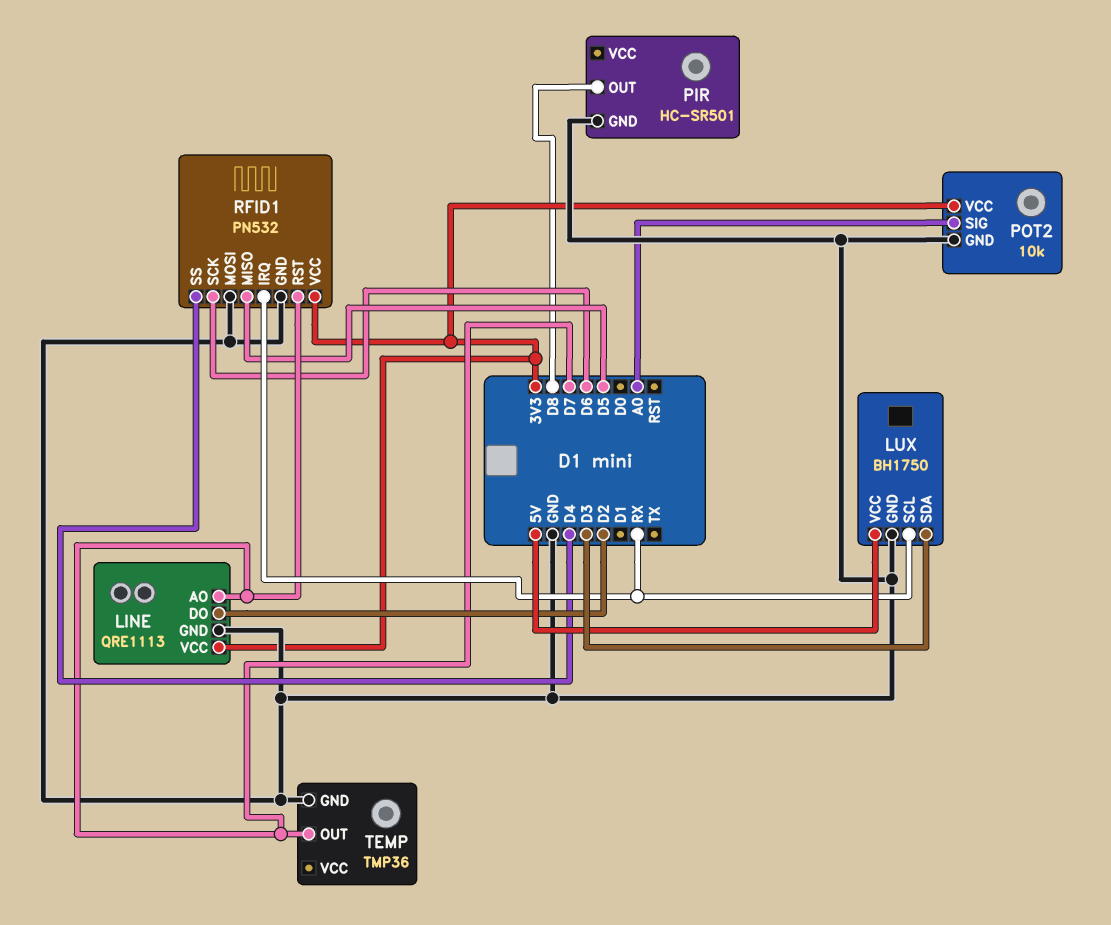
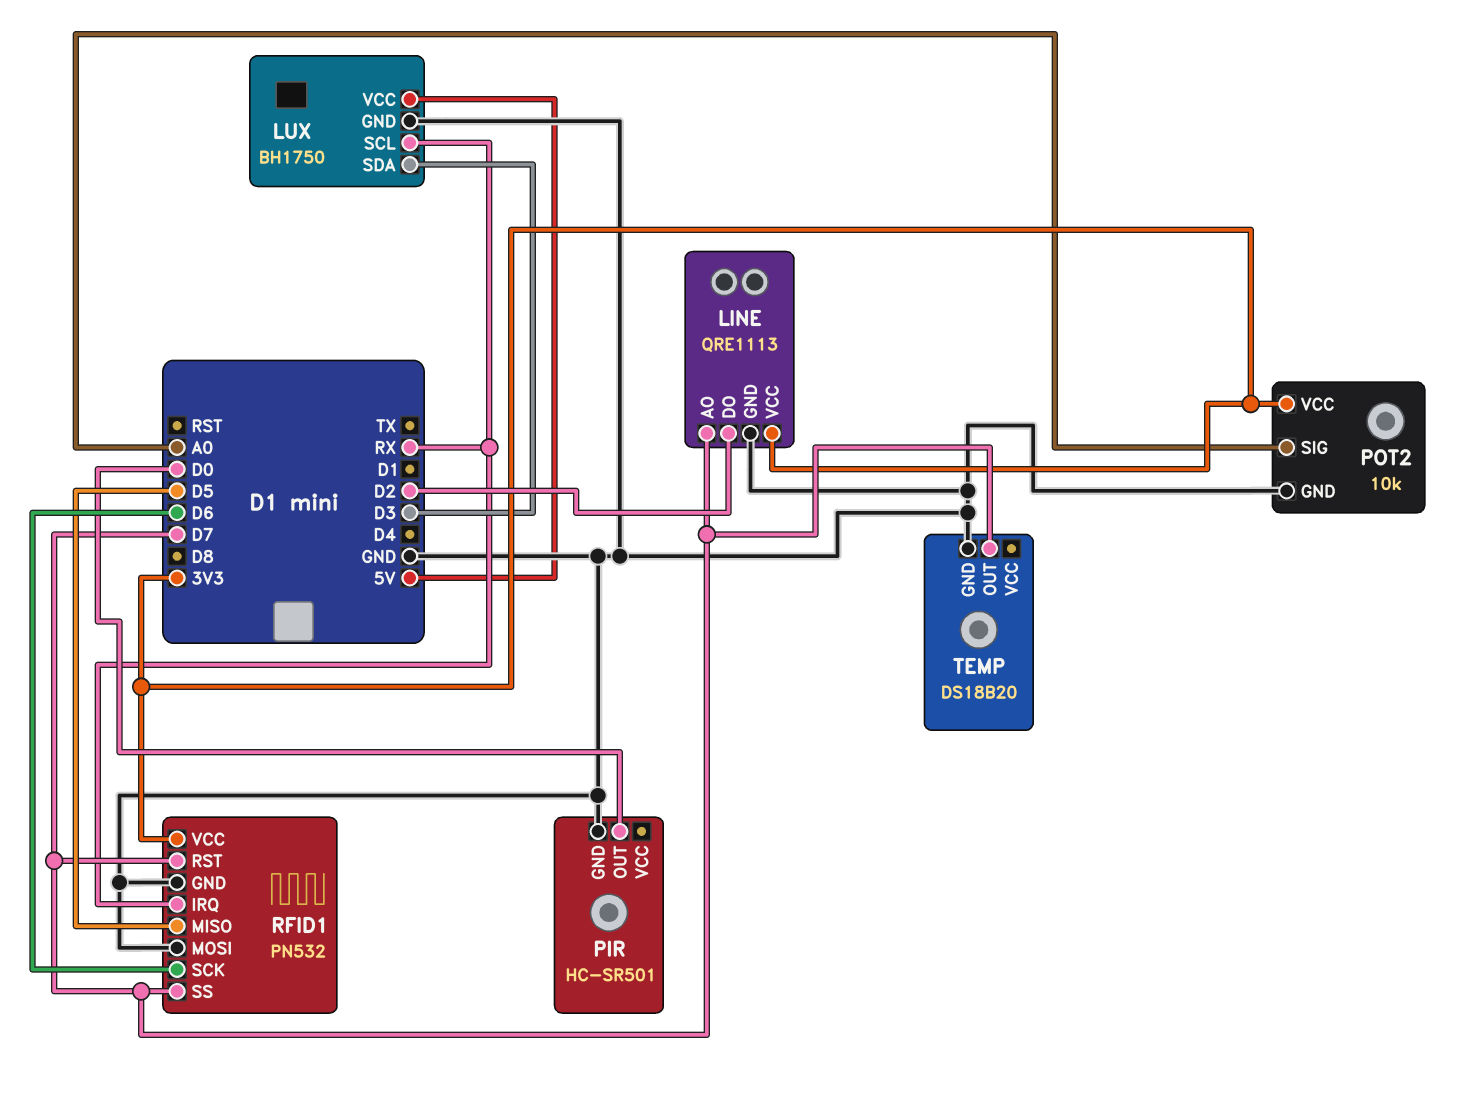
PIR pin OUT: D8 -> D0
RFID1 pin SS: D4 -> D7
TEMP: TMP36 -> DS18B20

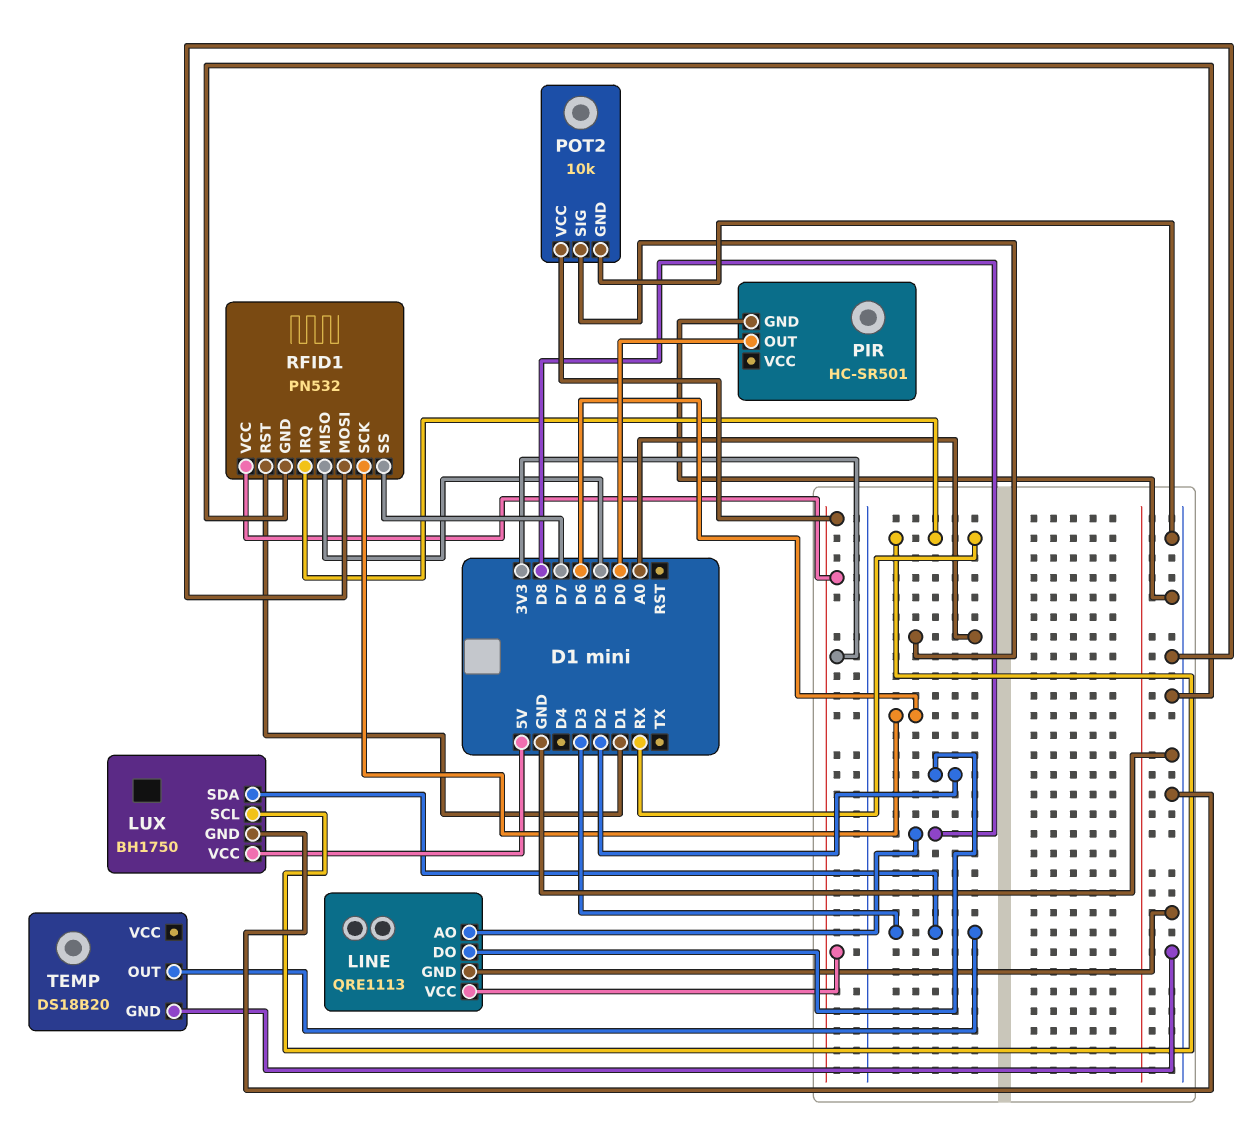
LINE pin AO: D7 -> D8
RFID1 pin RST: D7 -> D1
TEMP pin OUT: D7 -> D3

